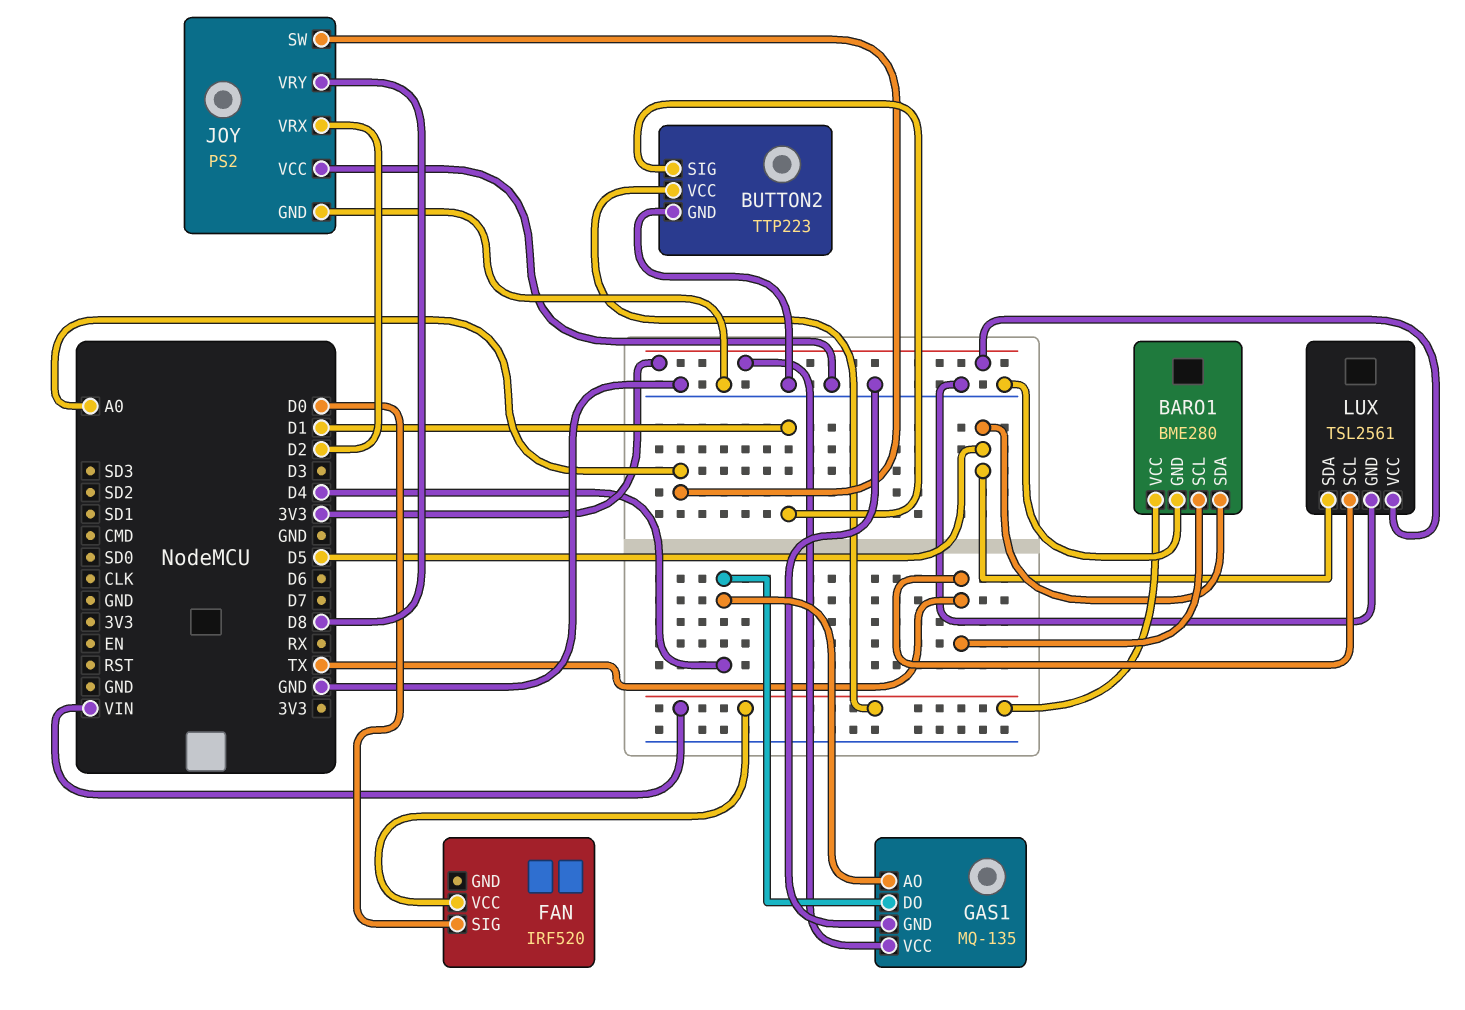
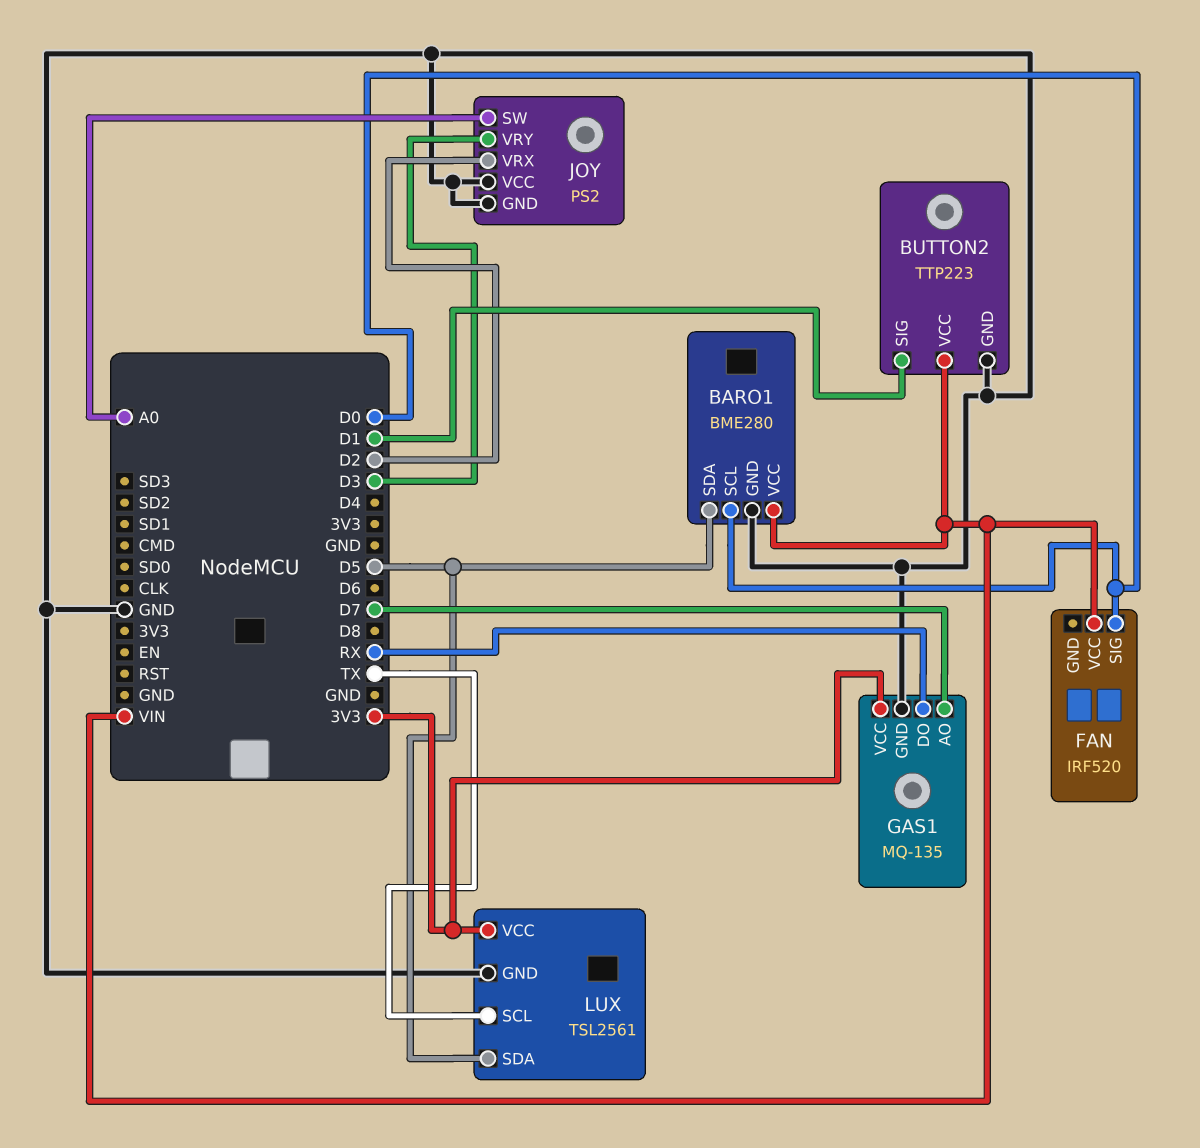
BARO1 pin SCL: TX -> D0
GAS1 pin AO: D4 -> D7
GAS1 pin DO: D4 -> RX
JOY pin VRY: D8 -> D3

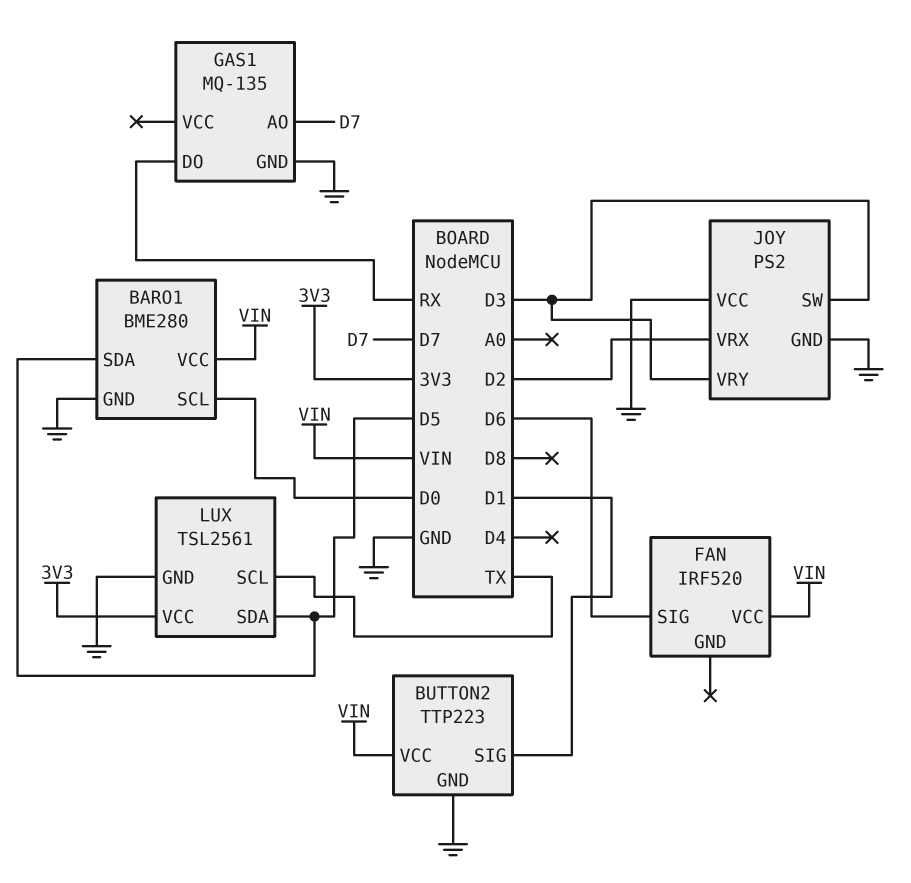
FAN pin SIG: D0 -> D6
GAS1 pin VCC: 3V3 -> none
JOY pin SW: A0 -> D3

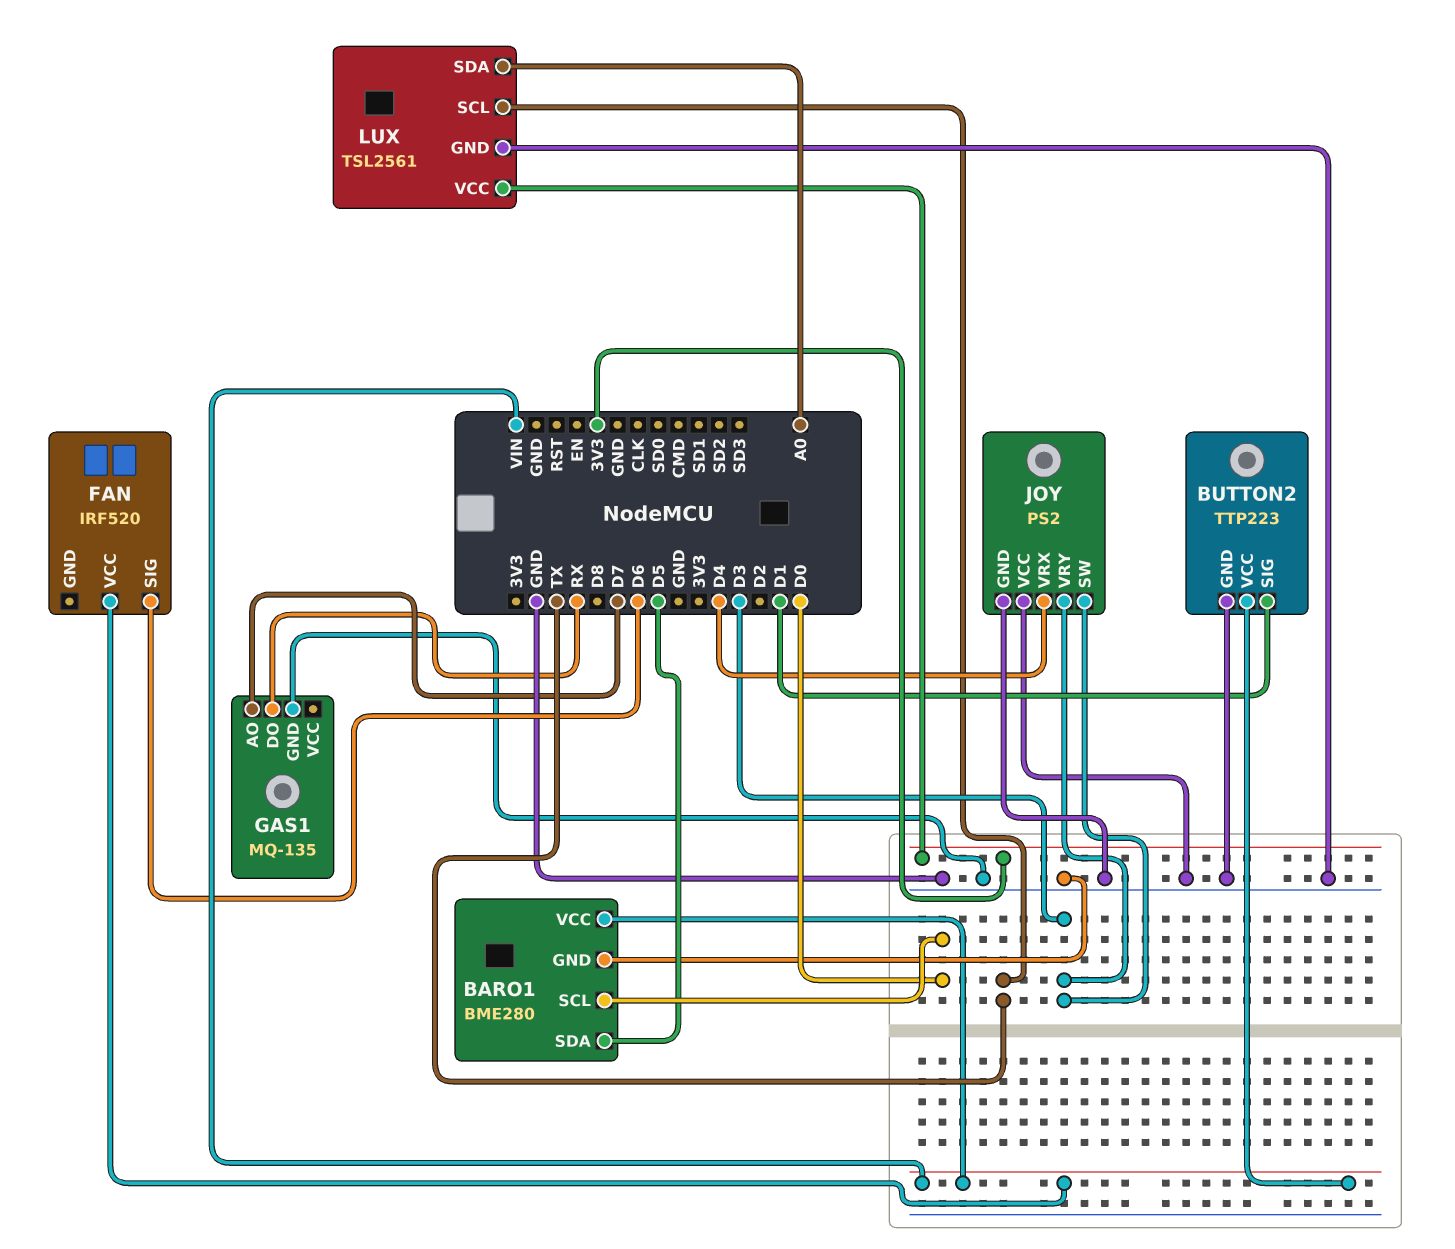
JOY pin VRX: D2 -> D4
LUX pin SDA: D5 -> A0

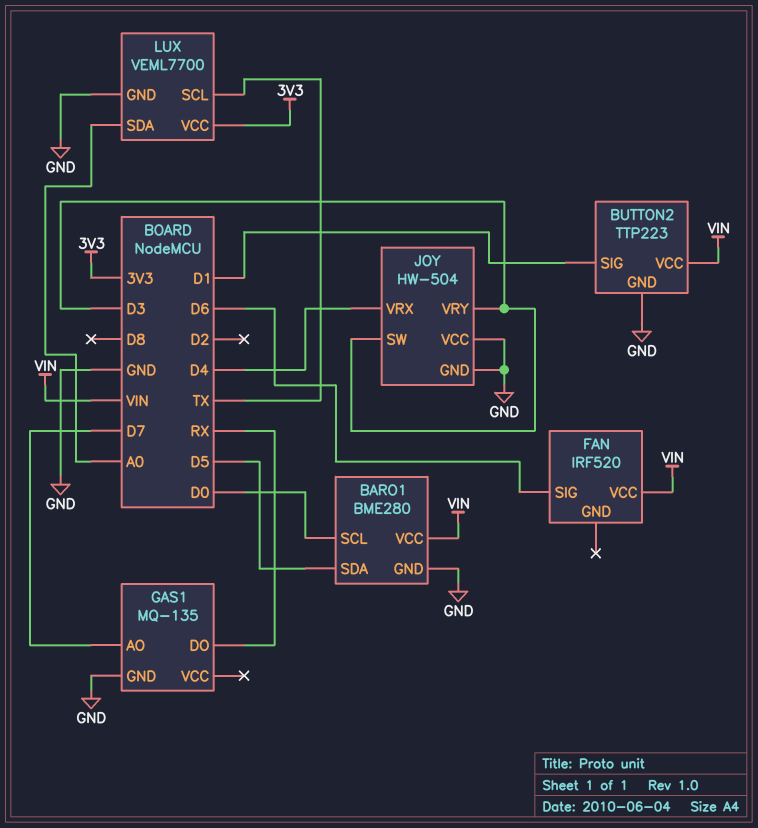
JOY: PS2 -> HW-504
LUX: TSL2561 -> VEML7700

